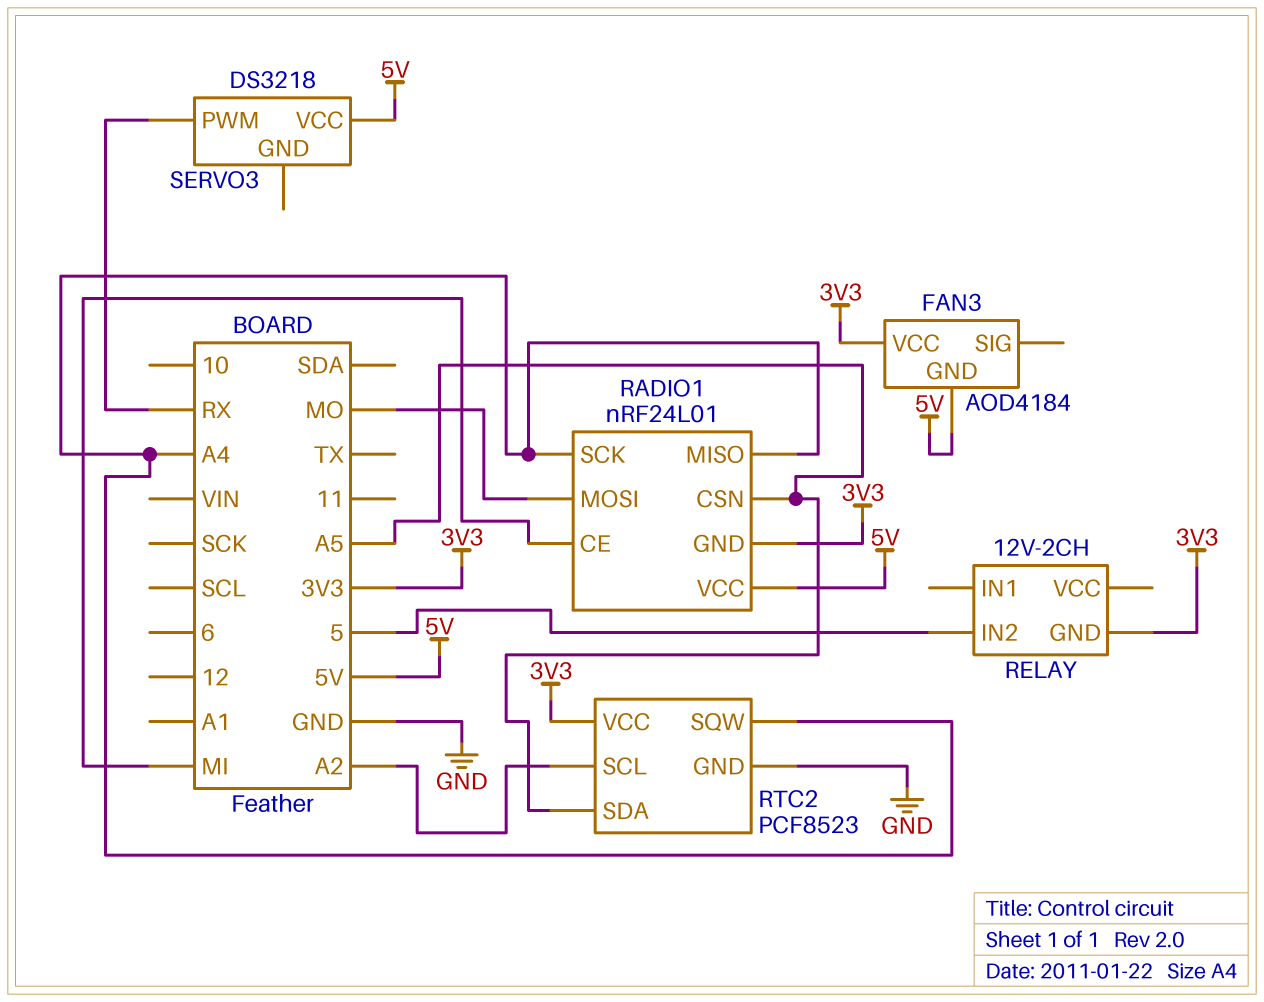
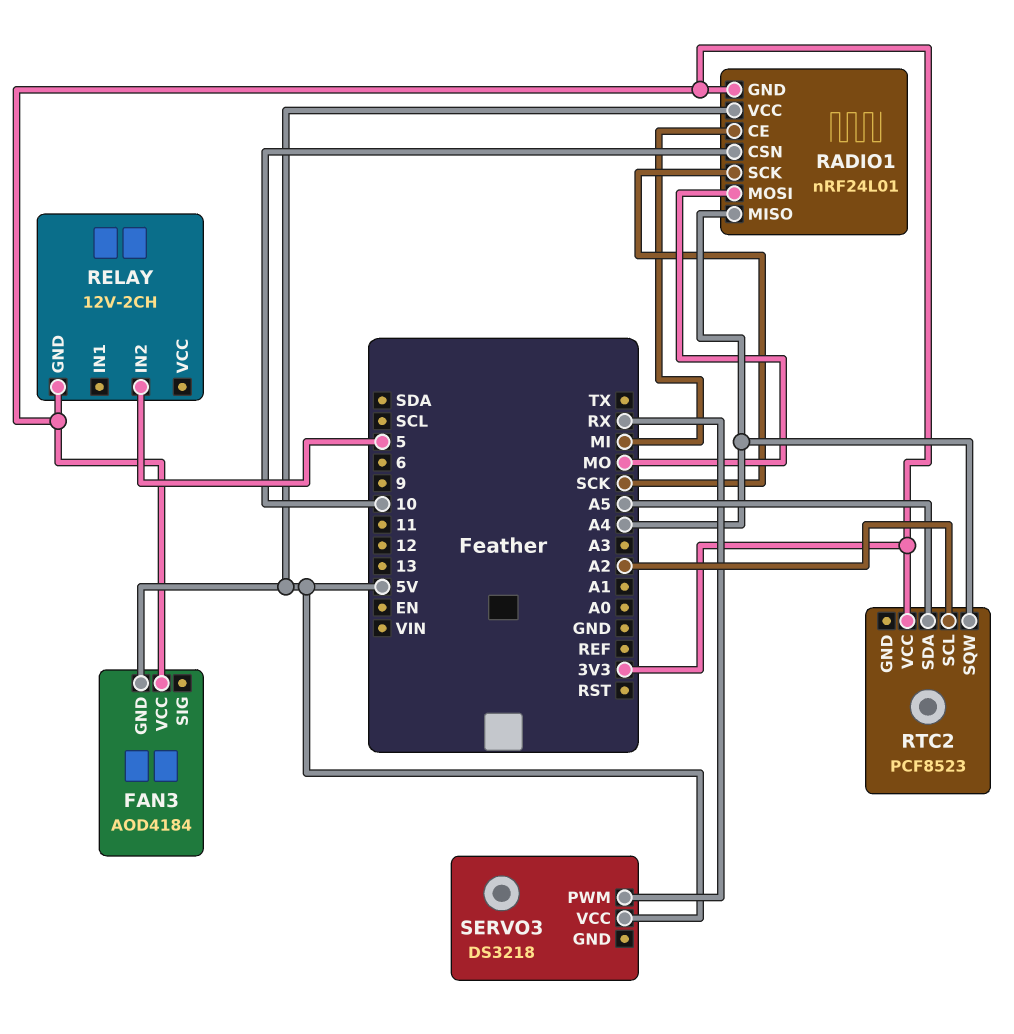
RADIO1 pin CSN: A5 -> 10
RADIO1 pin SCK: A4 -> SCK
RTC2 pin GND: GND -> none

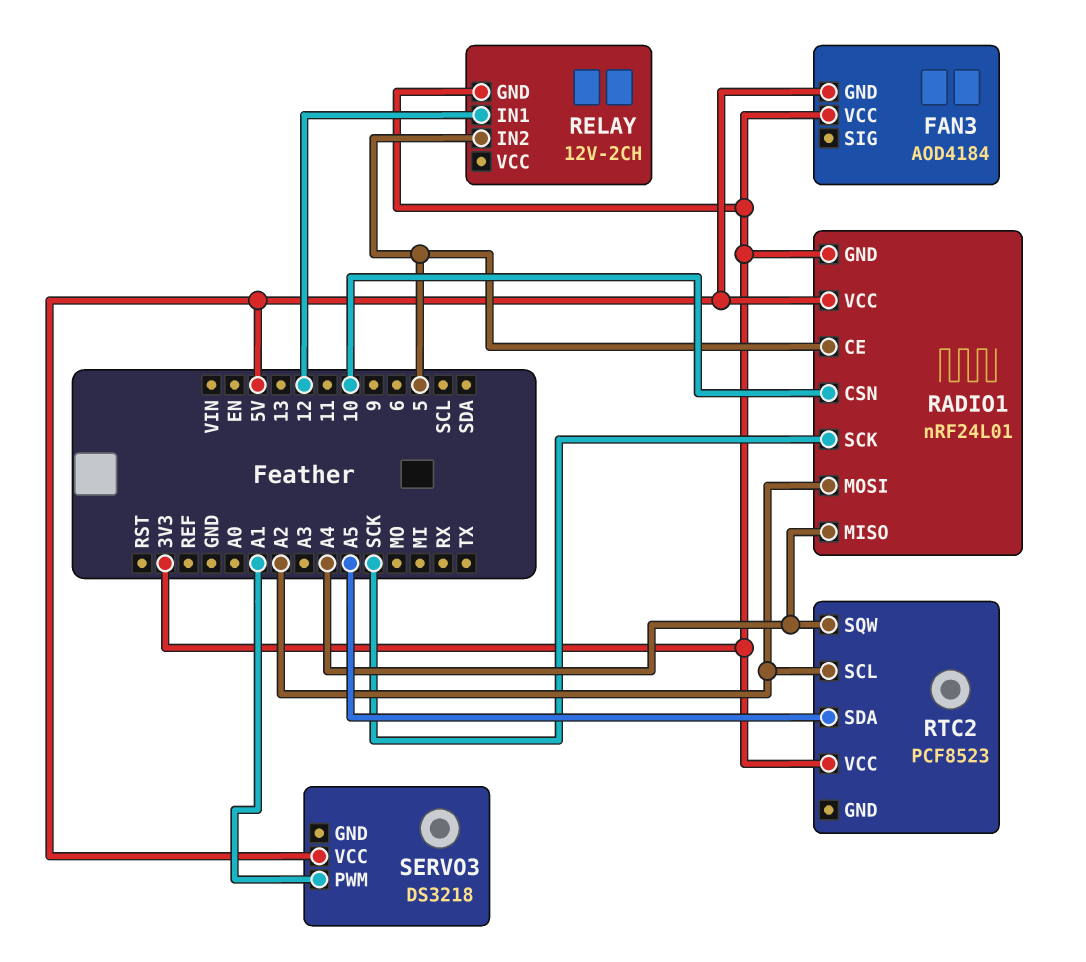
RADIO1 pin CE: MI -> 5
RADIO1 pin MOSI: MO -> A2
RELAY pin IN1: none -> 12
SERVO3 pin PWM: RX -> A1

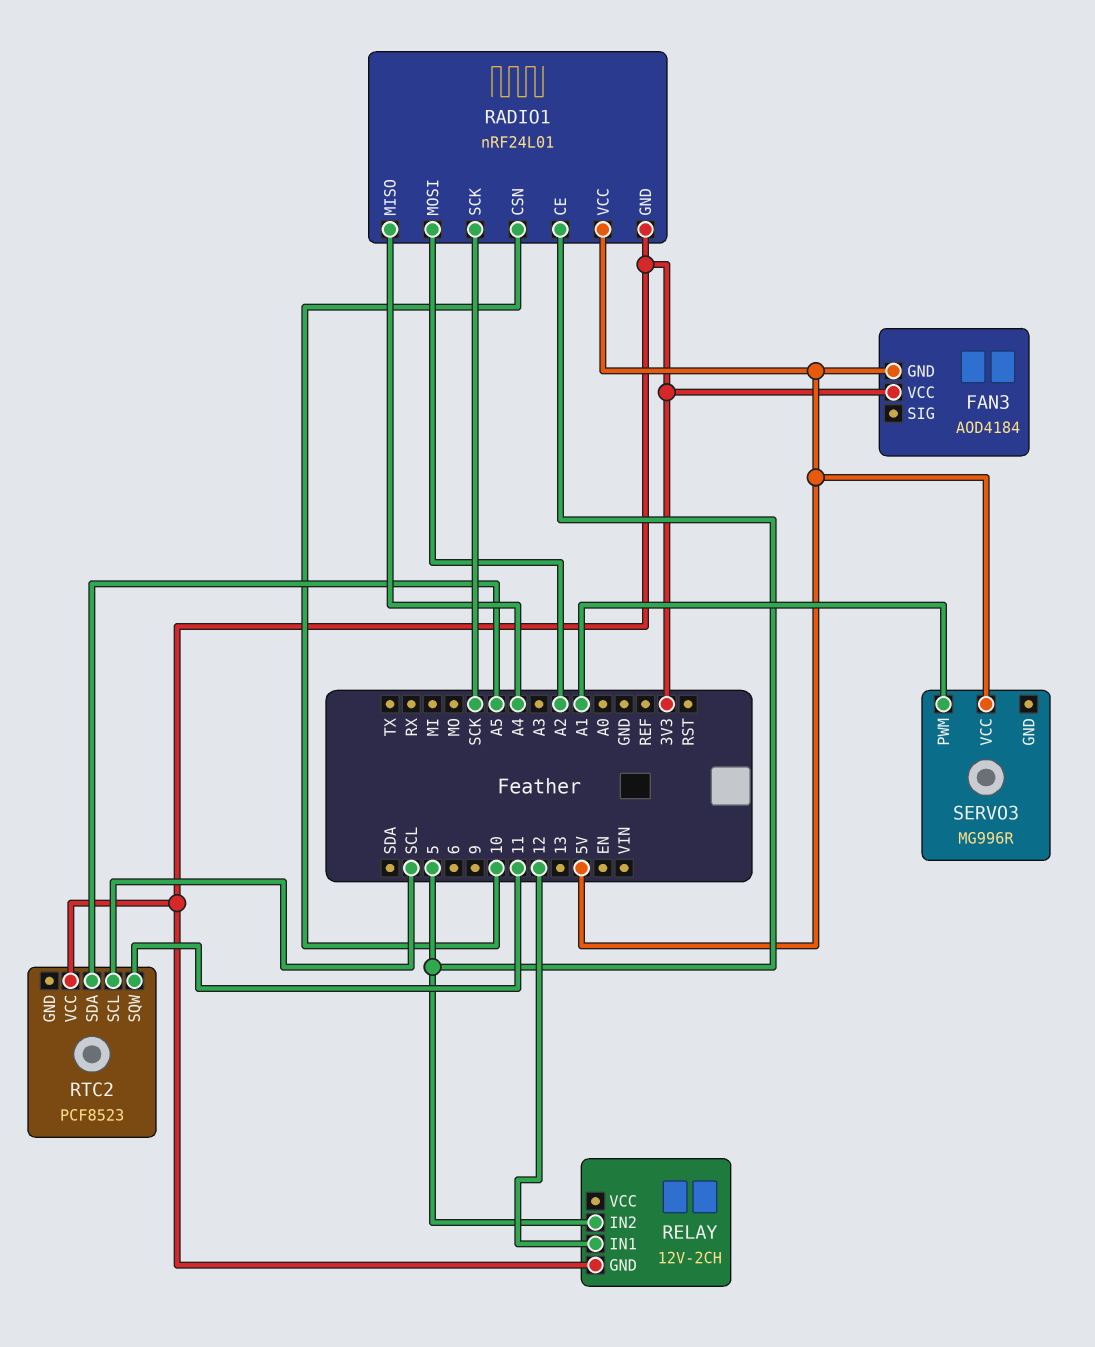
RTC2 pin SCL: A2 -> SCL
RTC2 pin SQW: A4 -> 11
SERVO3: DS3218 -> MG996R

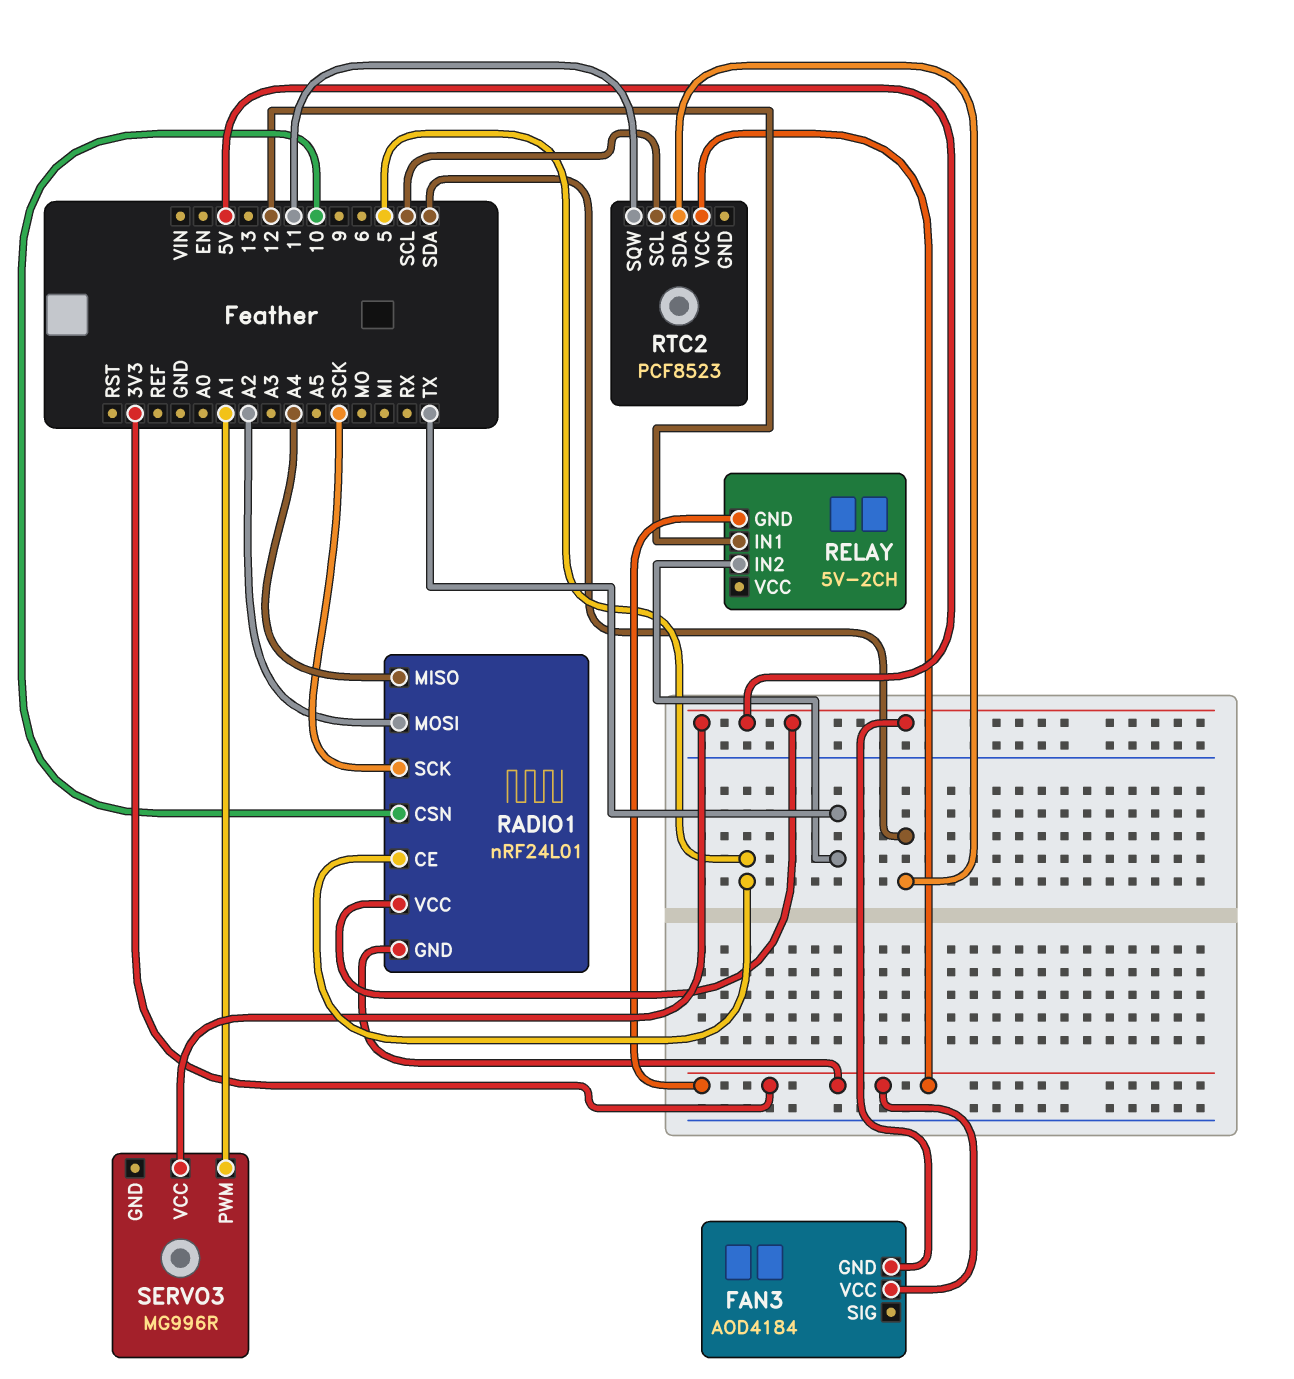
RELAY: 12V-2CH -> 5V-2CH
RELAY pin IN2: 5 -> TX
RTC2 pin SDA: A5 -> SDA

